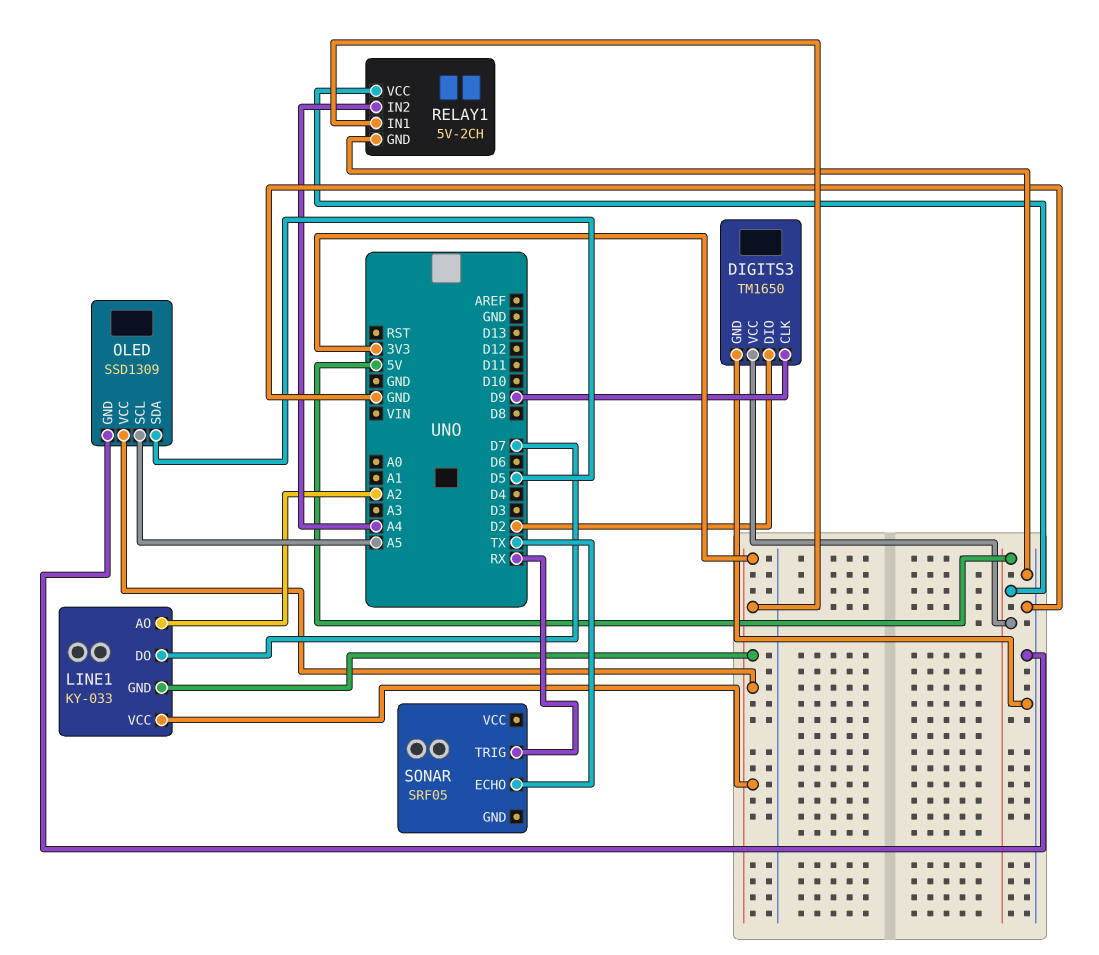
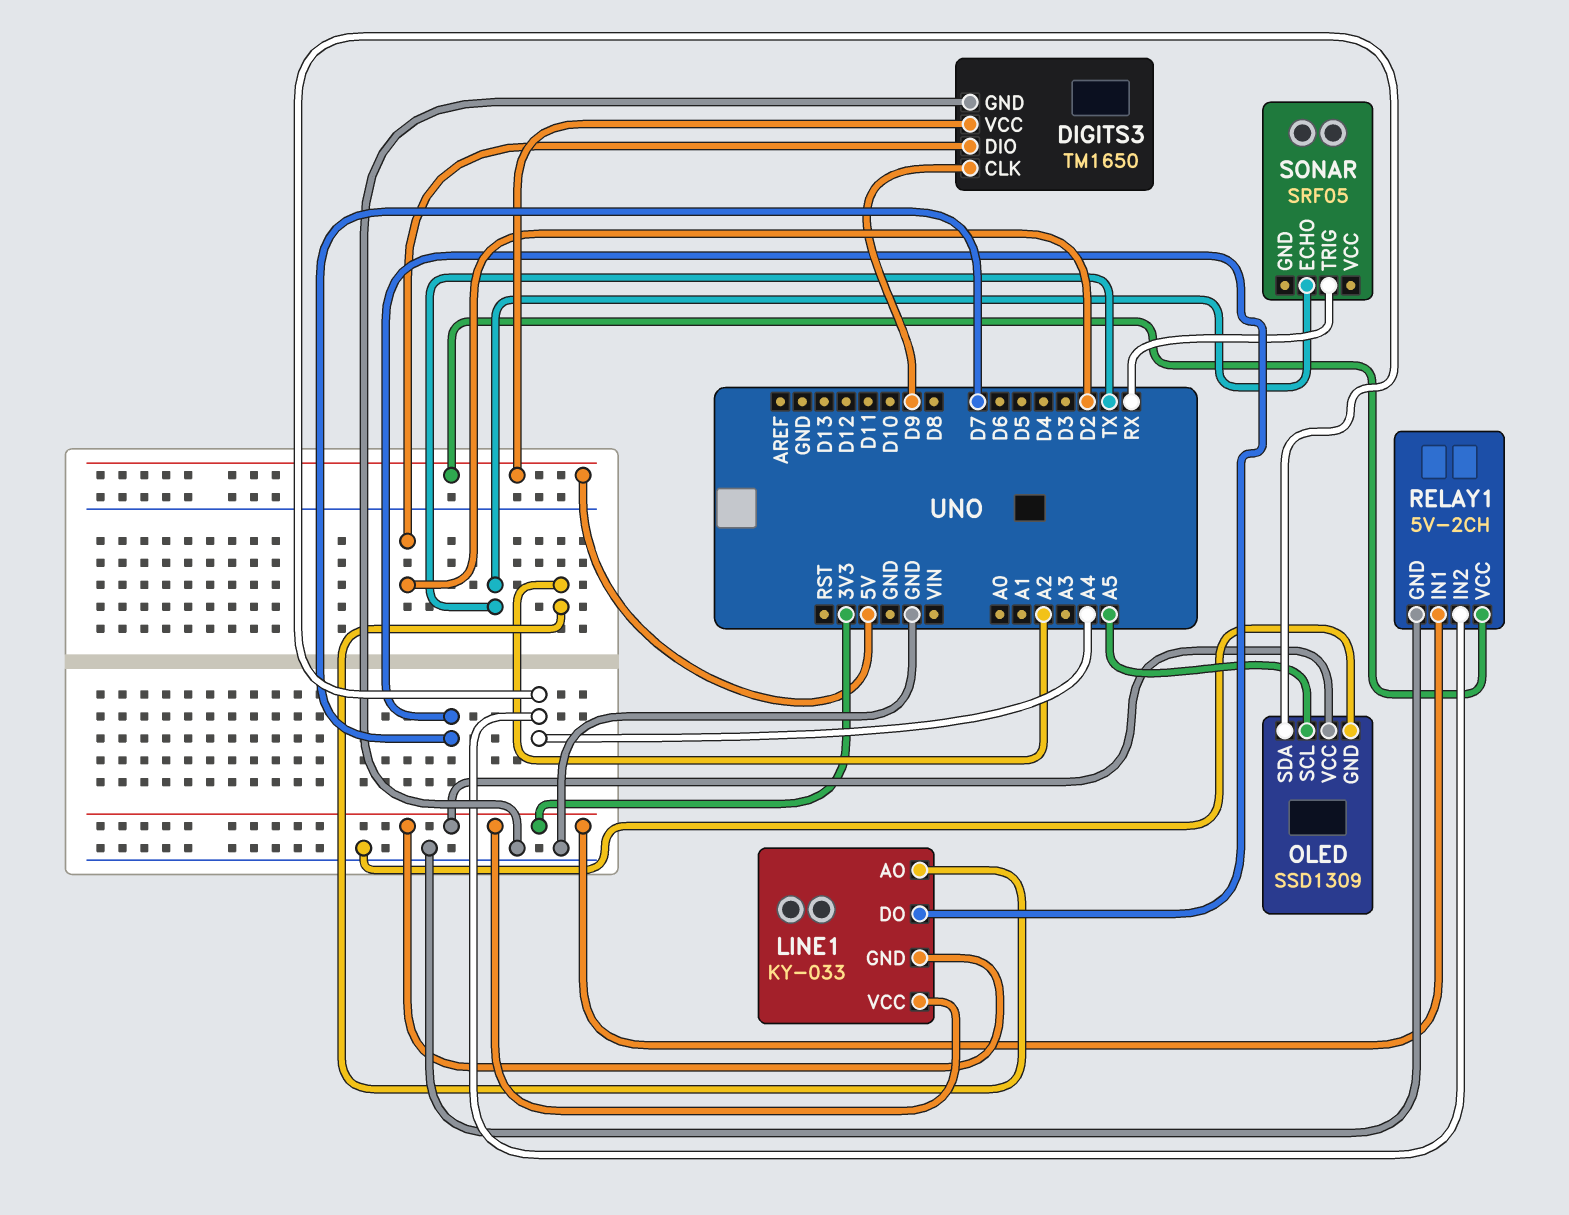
OLED pin SDA: D5 -> A4

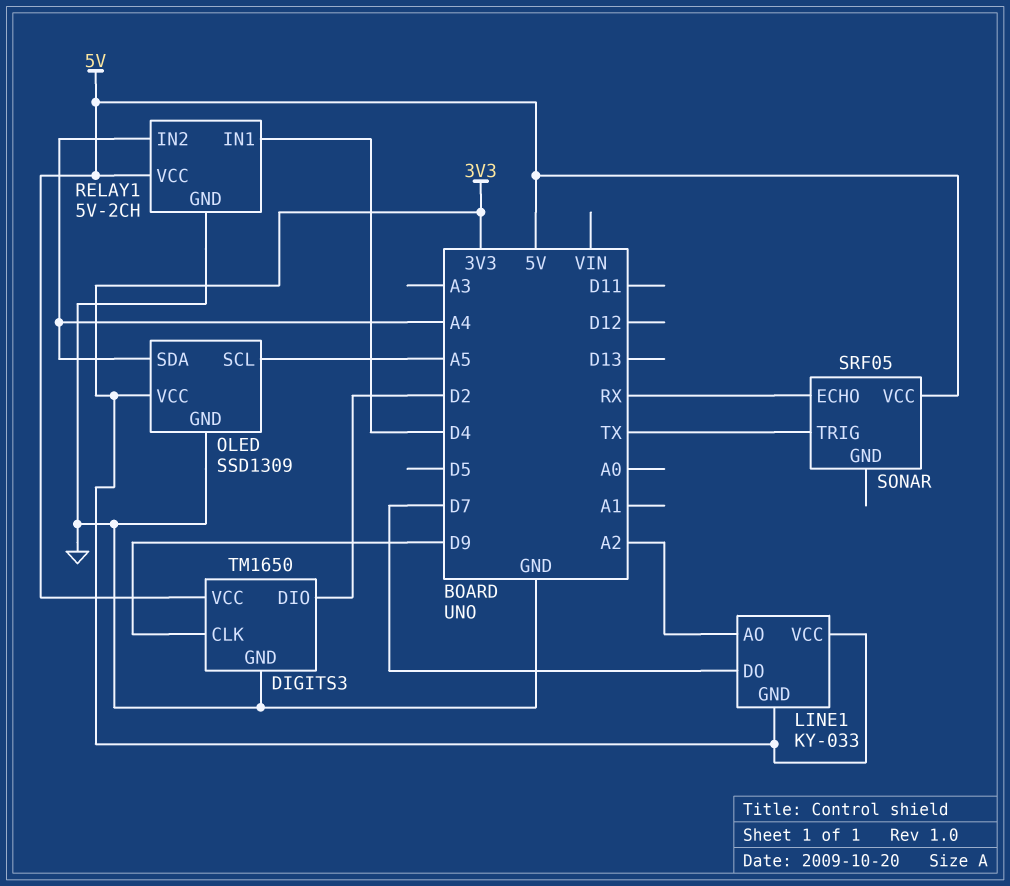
RELAY1 pin IN1: 3V3 -> D4
SONAR pin ECHO: TX -> RX
SONAR pin TRIG: RX -> TX
SONAR pin VCC: none -> 5V

